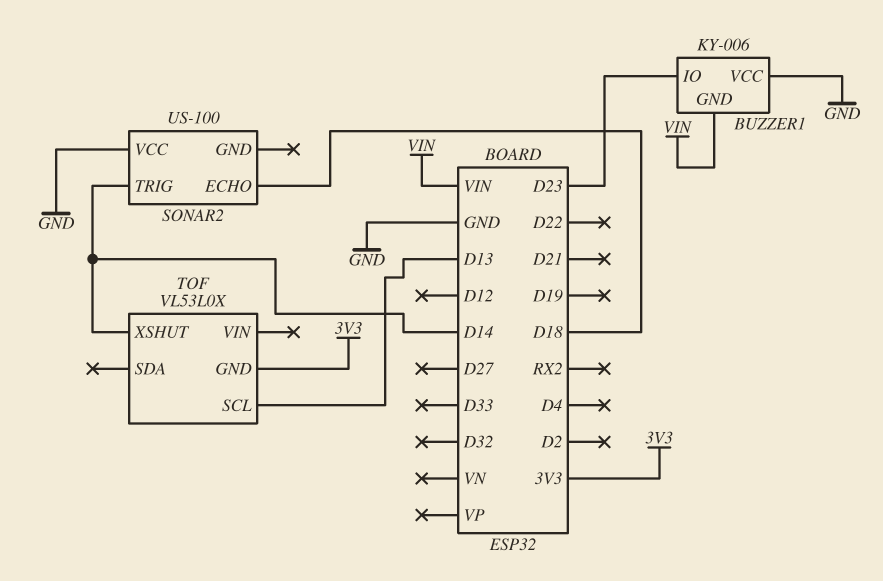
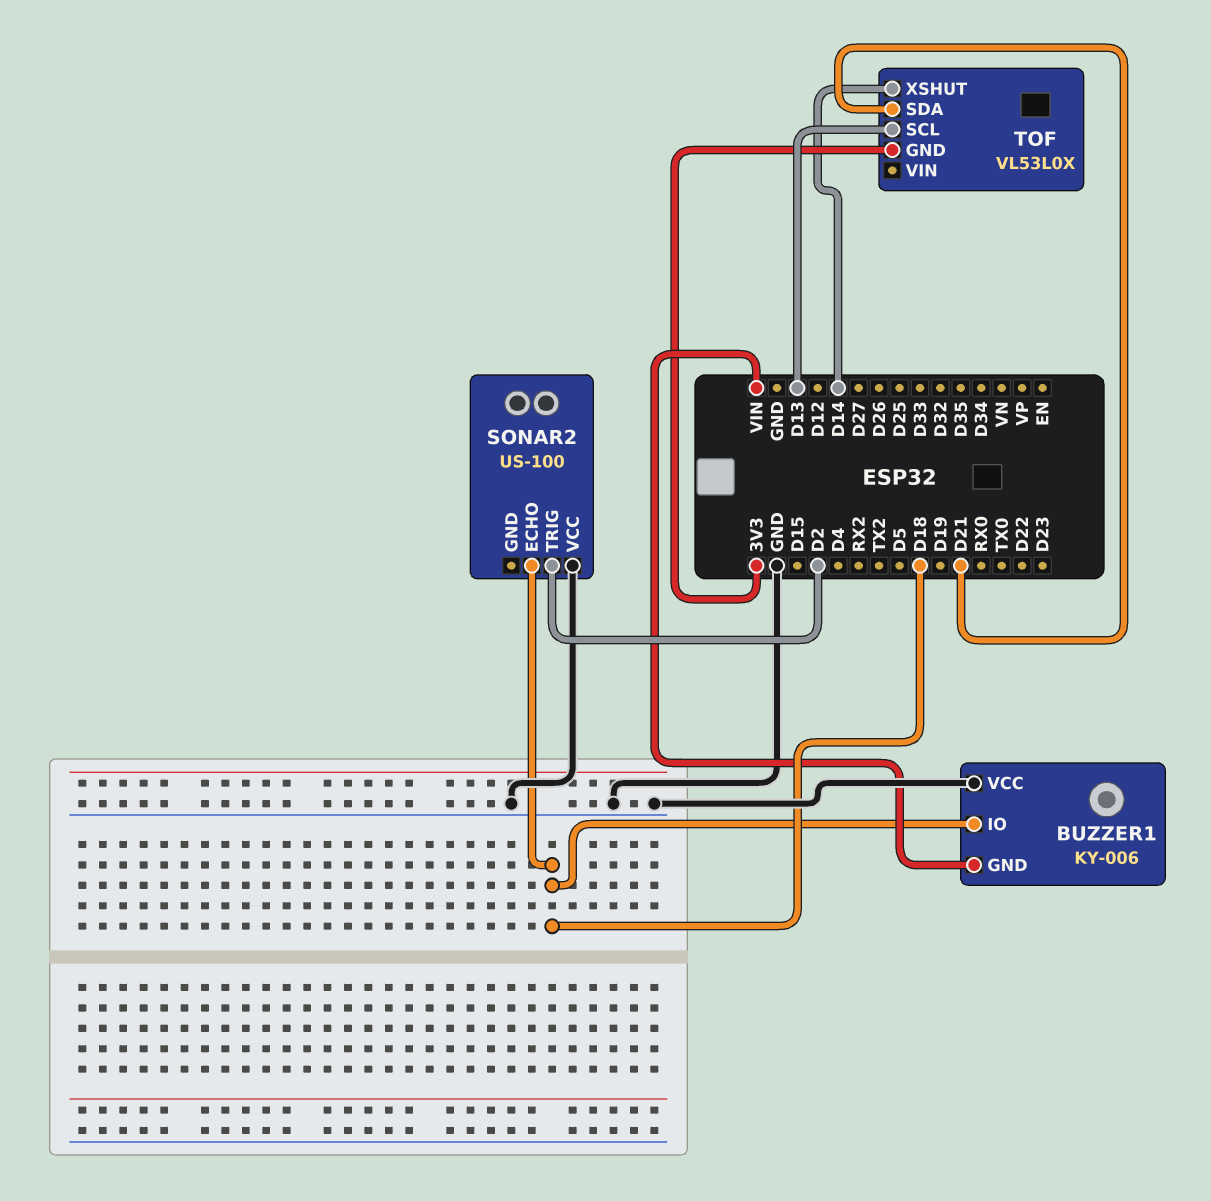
BUZZER1 pin IO: D23 -> D18
SONAR2 pin TRIG: D14 -> D2
TOF pin SDA: none -> D21

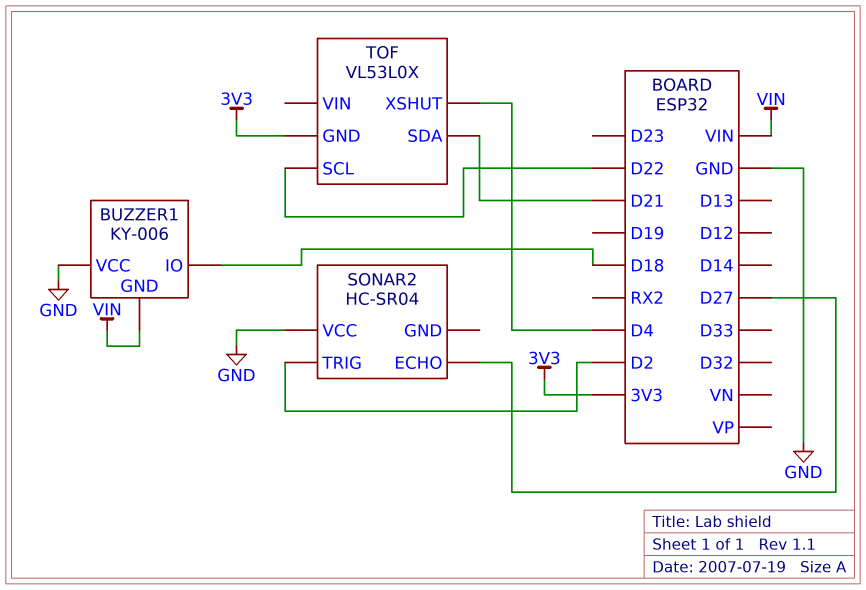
SONAR2: US-100 -> HC-SR04
SONAR2 pin ECHO: D18 -> D27
TOF pin SCL: D13 -> D22
TOF pin XSHUT: D14 -> D4

